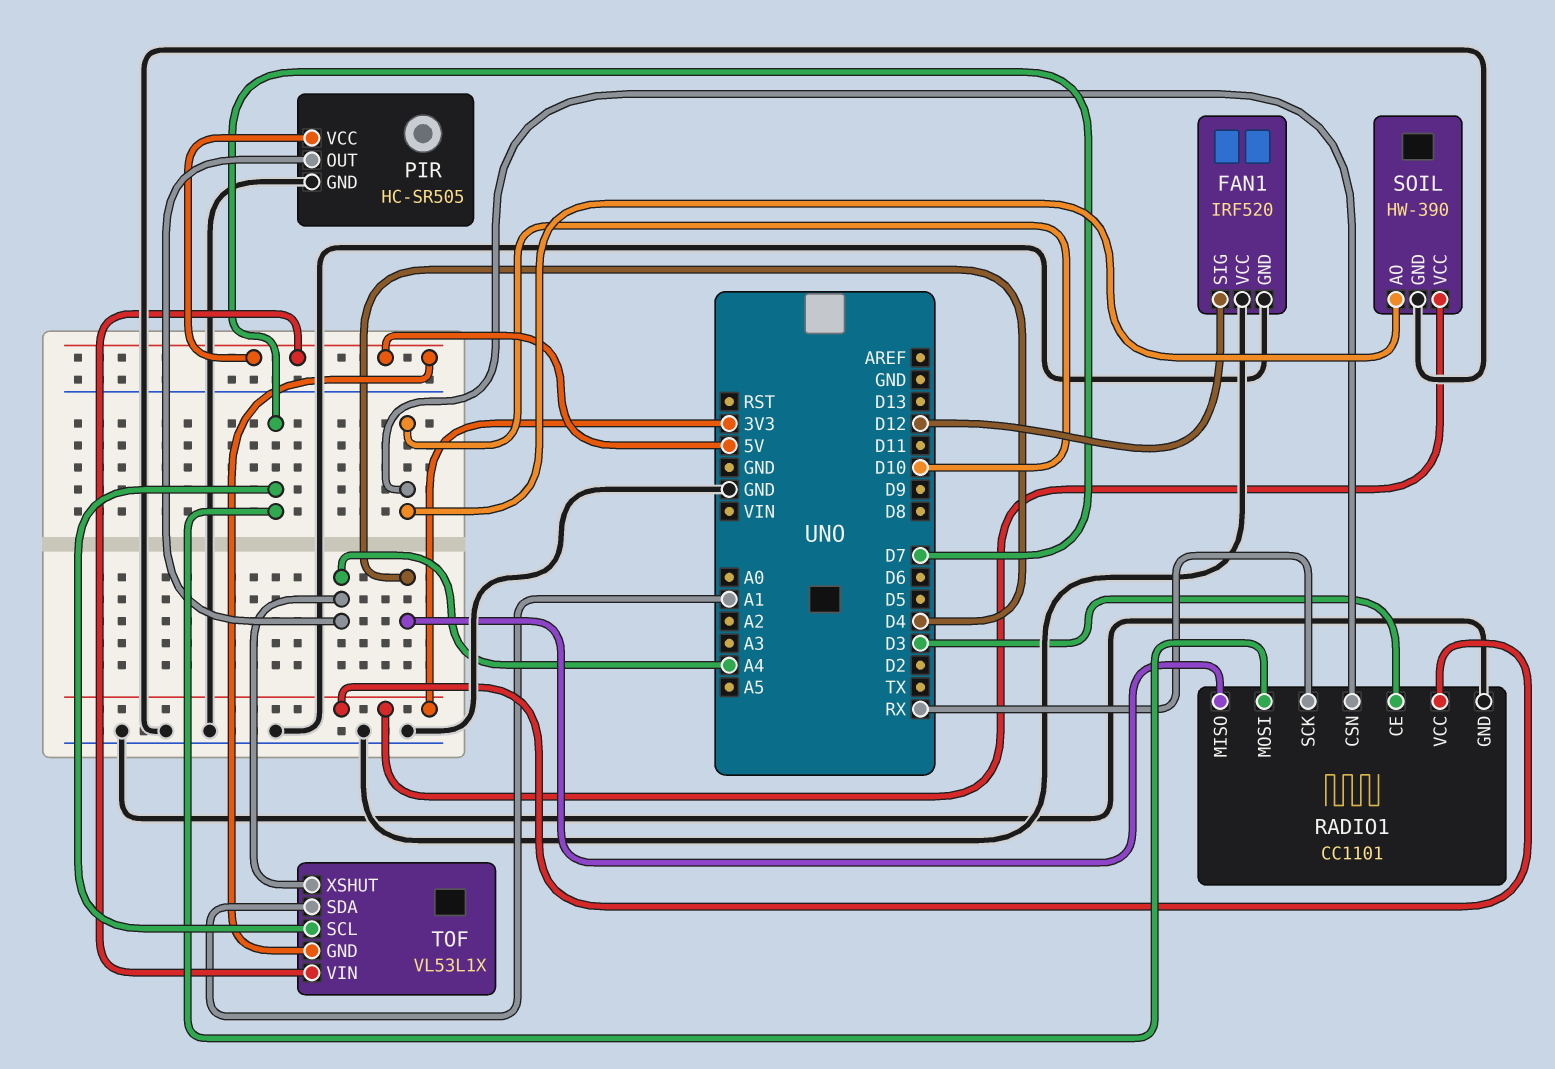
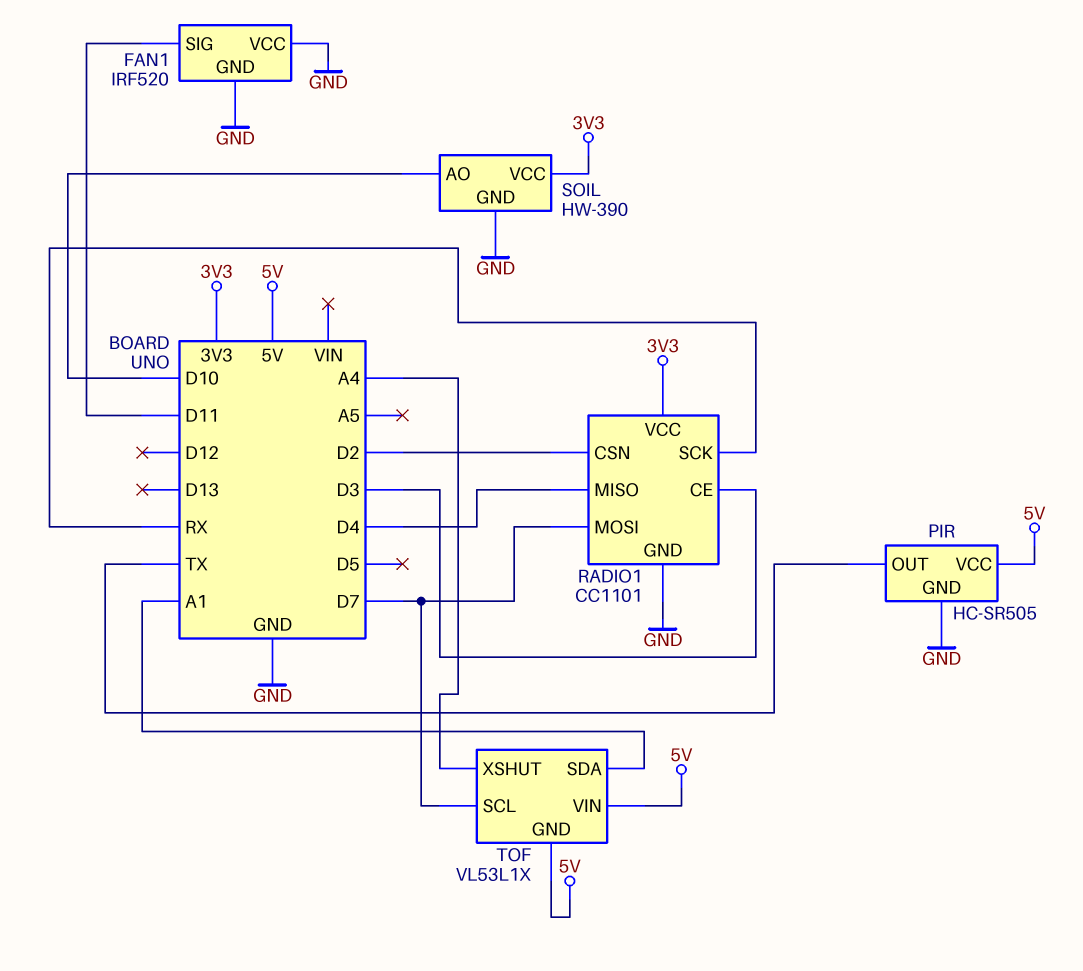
FAN1 pin SIG: D12 -> D11
PIR pin OUT: A4 -> TX
RADIO1 pin CSN: D10 -> D2

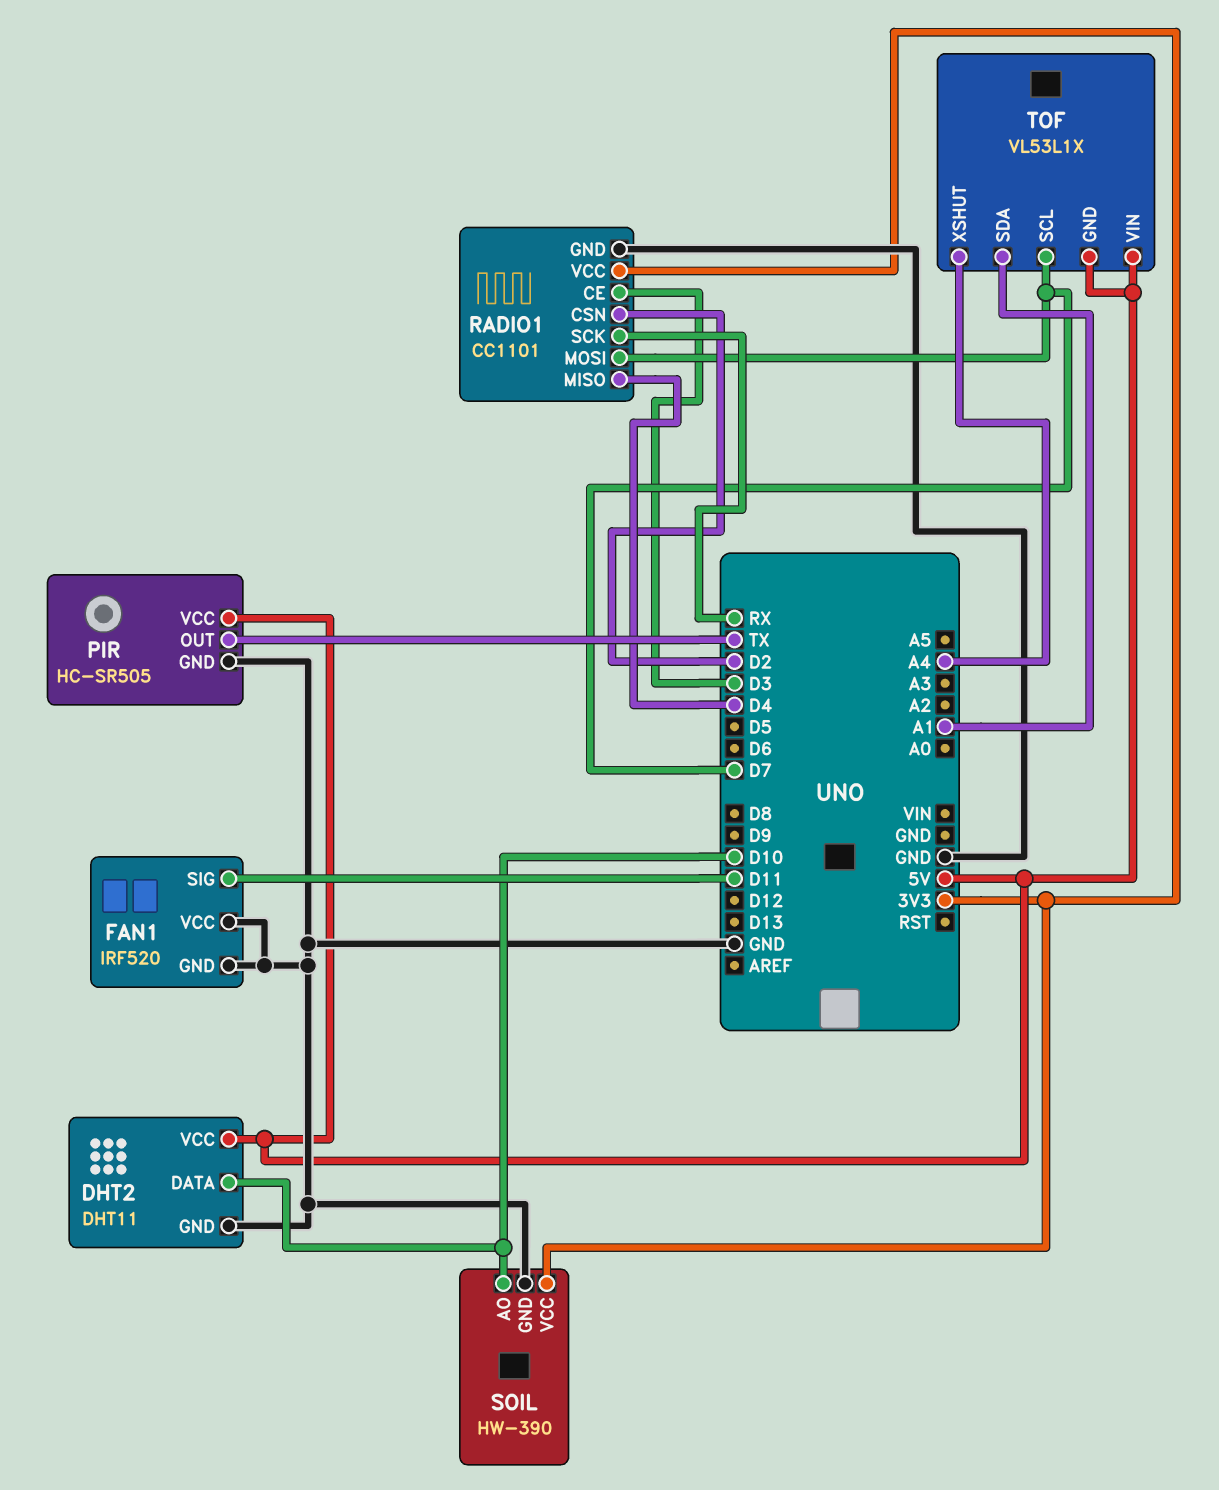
DHT2: none -> DHT11
DHT2 pin DATA: none -> D10
DHT2 pin GND: none -> GND
DHT2 pin VCC: none -> 5V

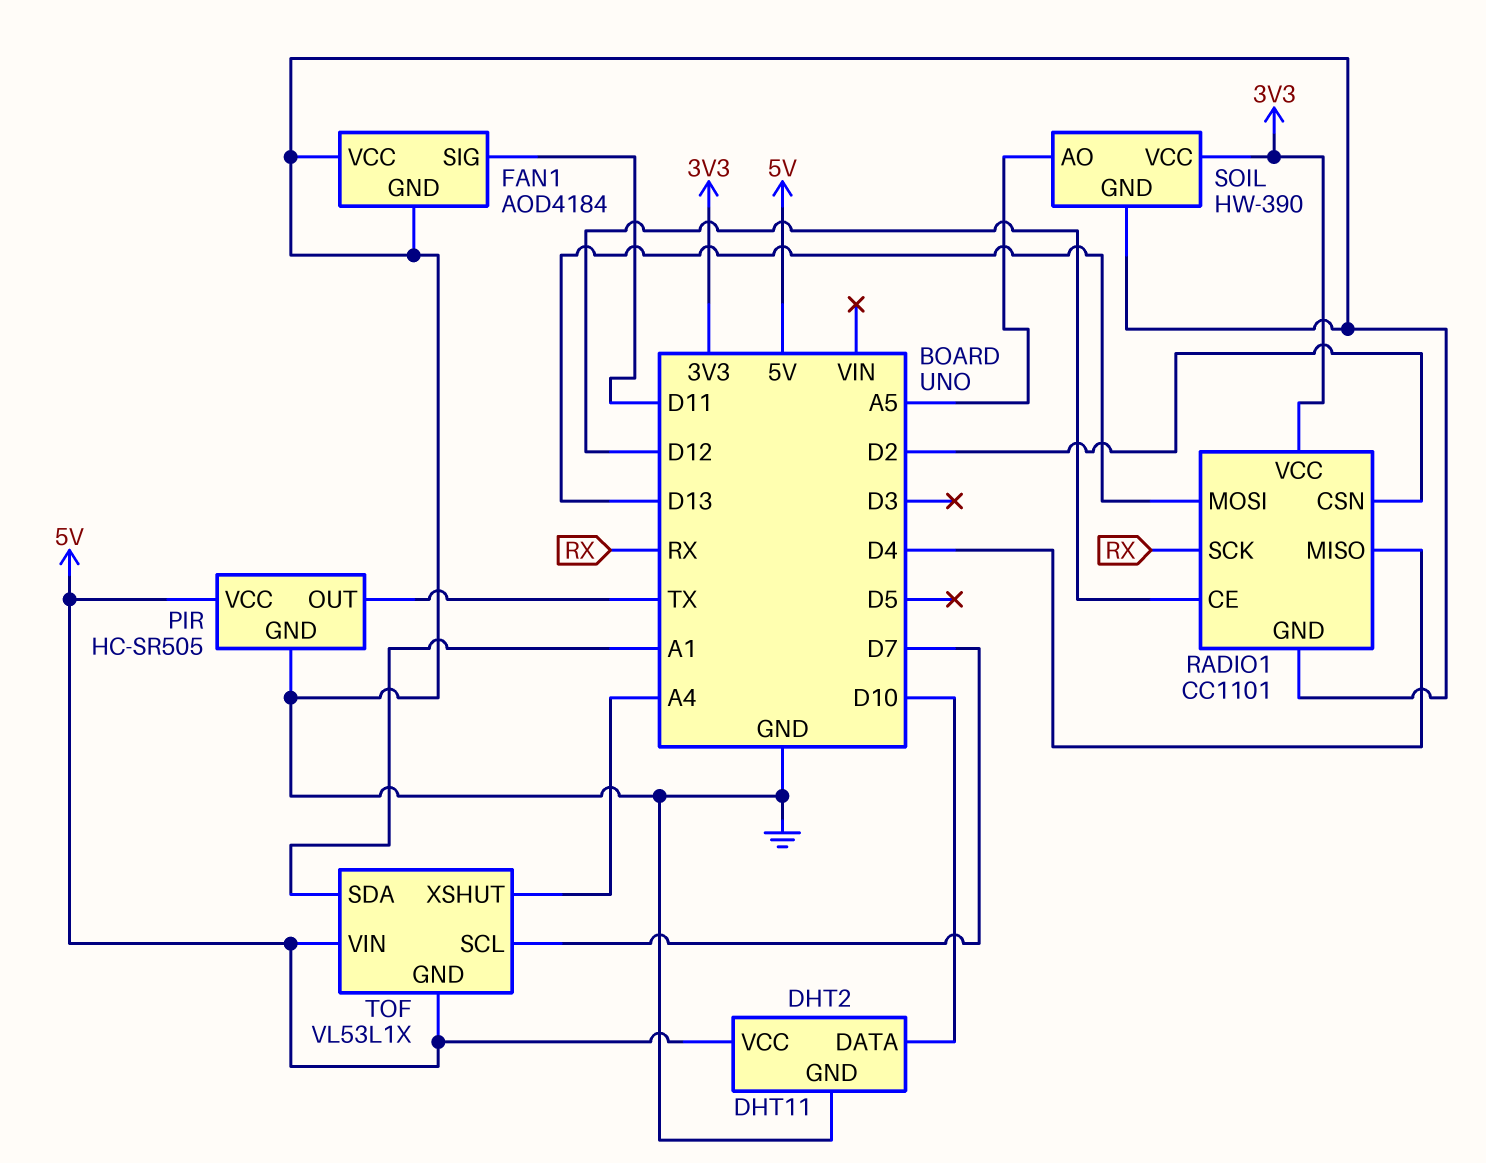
FAN1: IRF520 -> AOD4184
RADIO1 pin CE: D3 -> D12
RADIO1 pin MOSI: D7 -> D13
SOIL pin AO: D10 -> A5

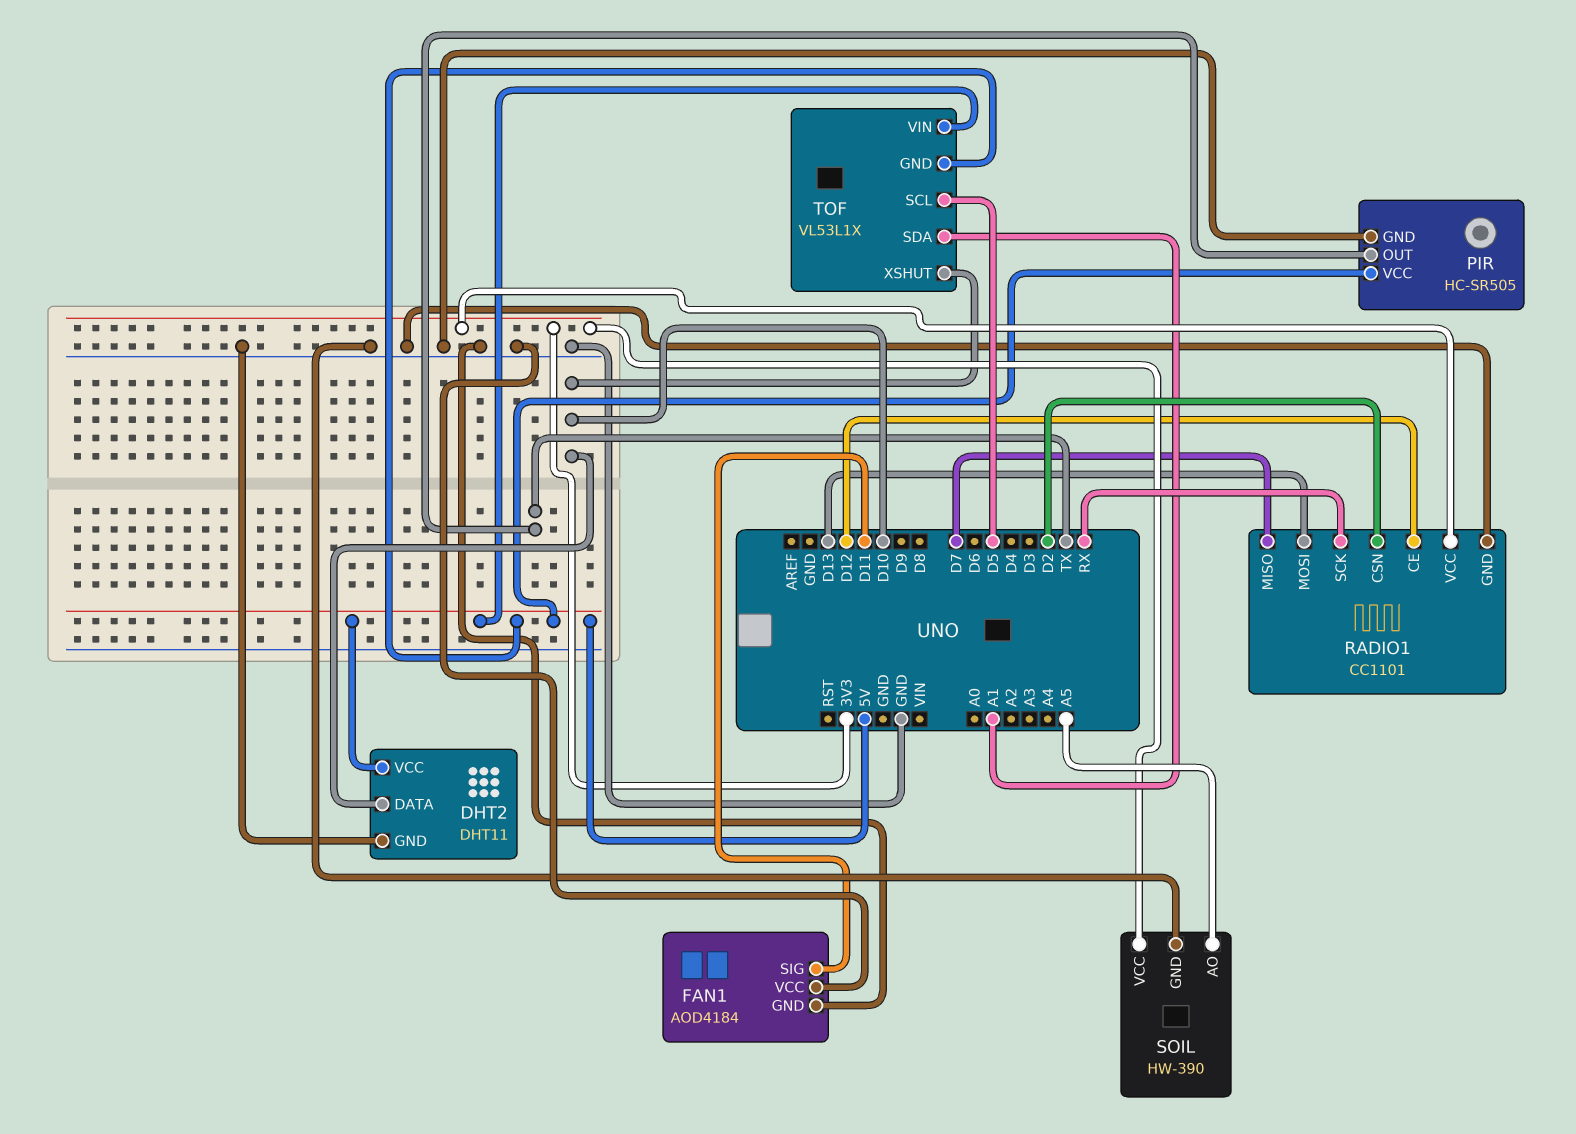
RADIO1 pin MISO: D4 -> D7
TOF pin SCL: D7 -> D5
TOF pin XSHUT: A4 -> D10

